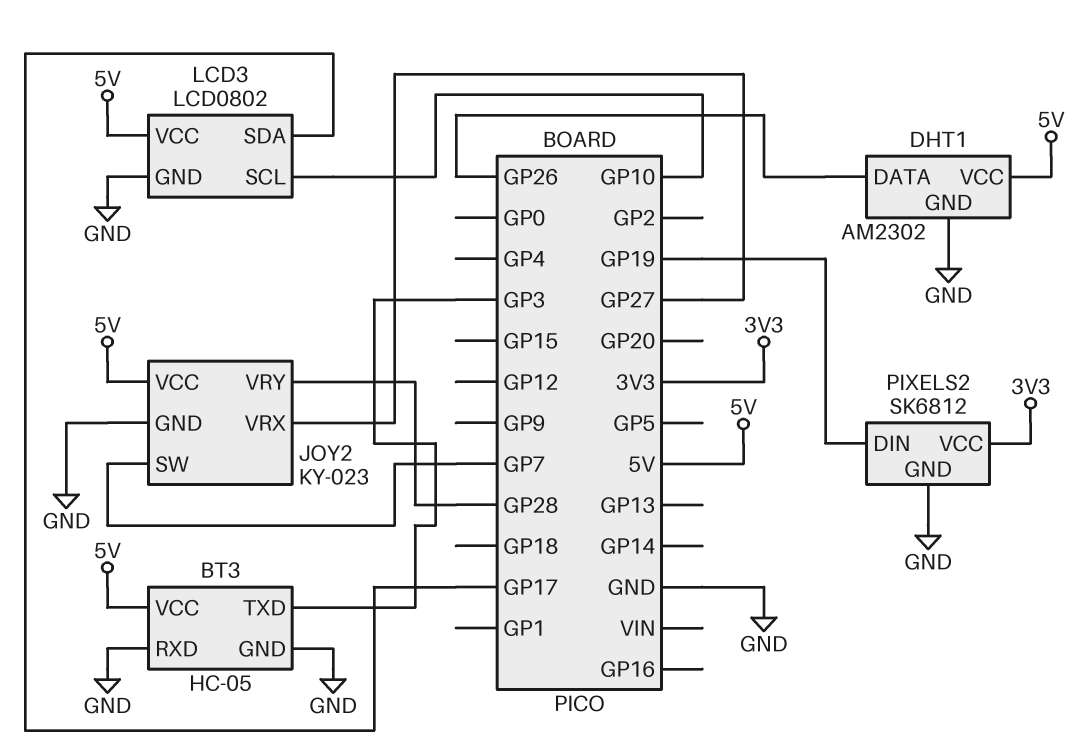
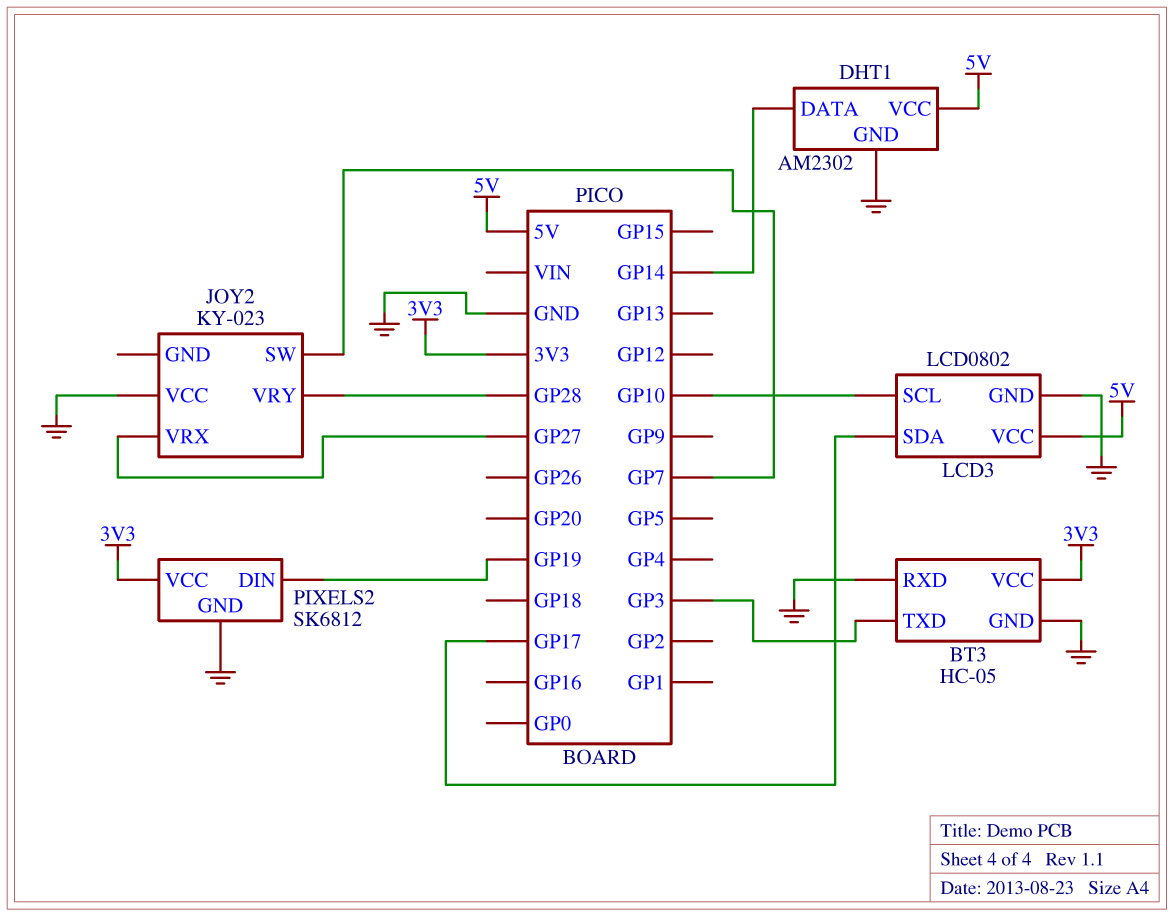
BT3 pin VCC: 5V -> 3V3
DHT1 pin DATA: GP26 -> GP14
JOY2 pin GND: GND -> none
JOY2 pin VCC: 5V -> GND

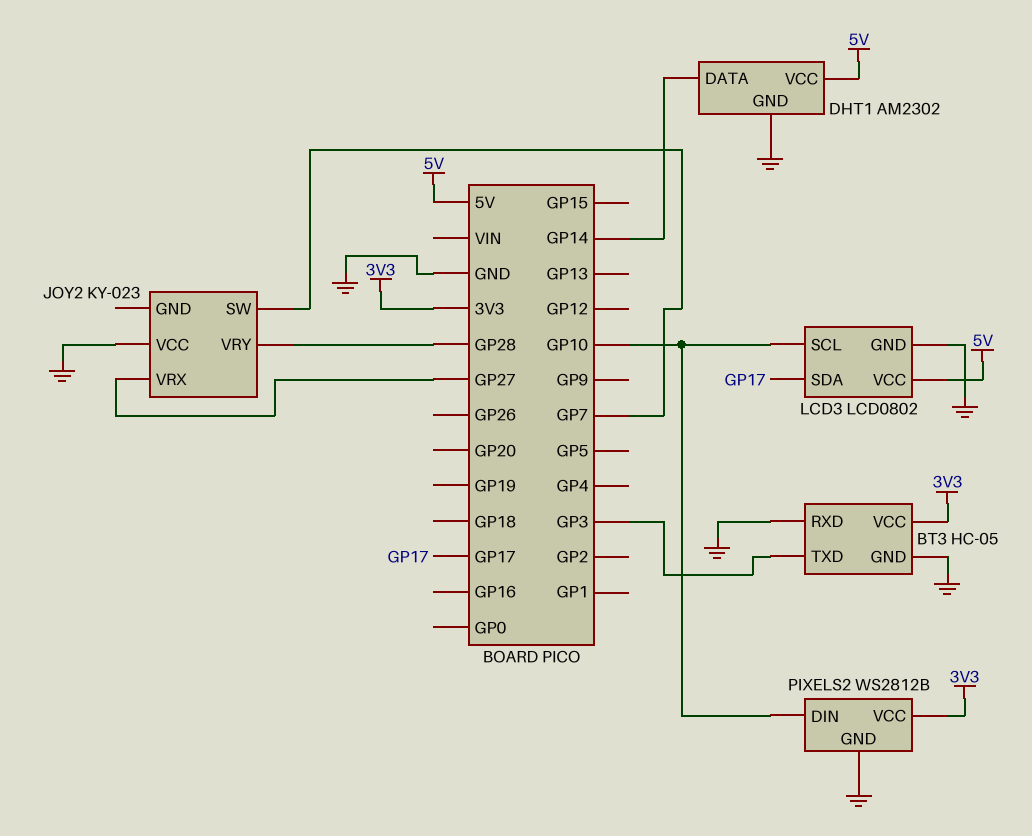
PIXELS2: SK6812 -> WS2812B
PIXELS2 pin DIN: GP19 -> GP10

